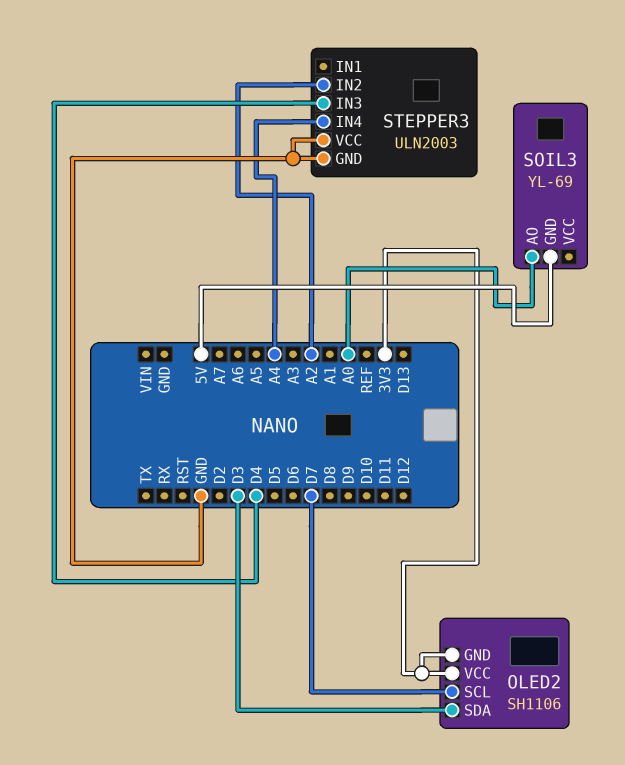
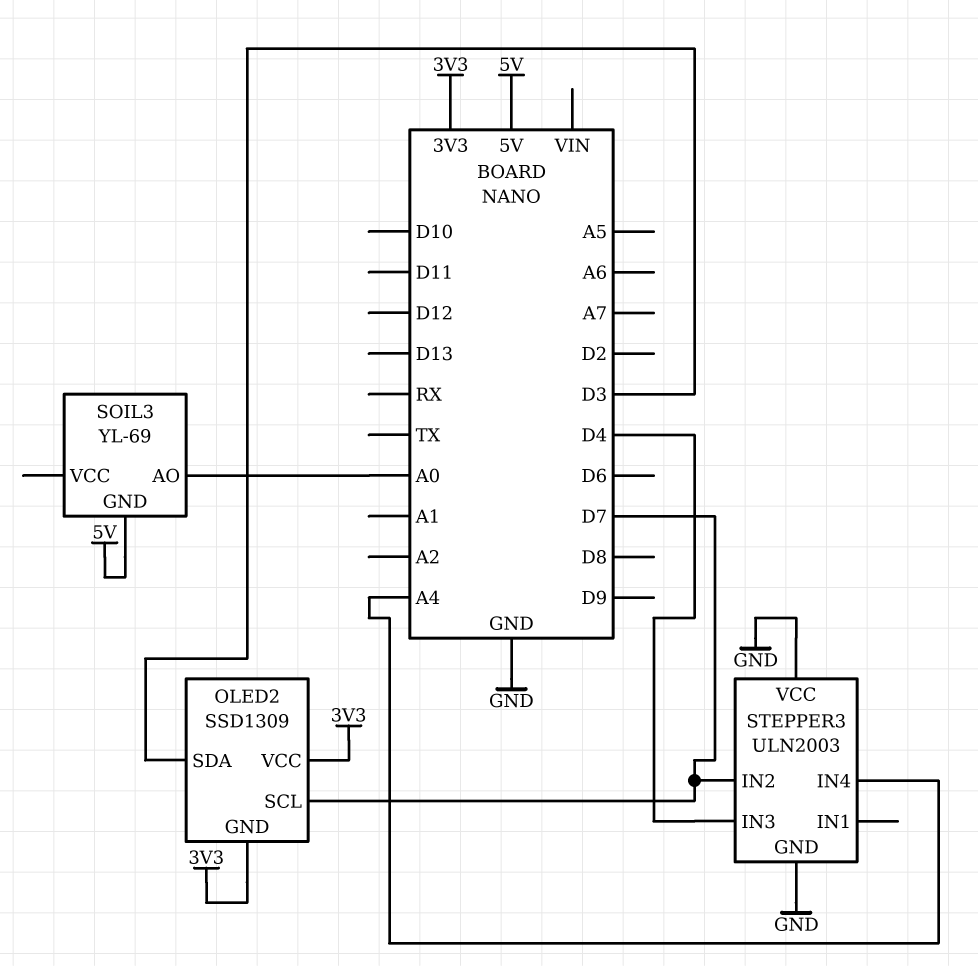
OLED2: SH1106 -> SSD1309
STEPPER3 pin IN2: A2 -> D7

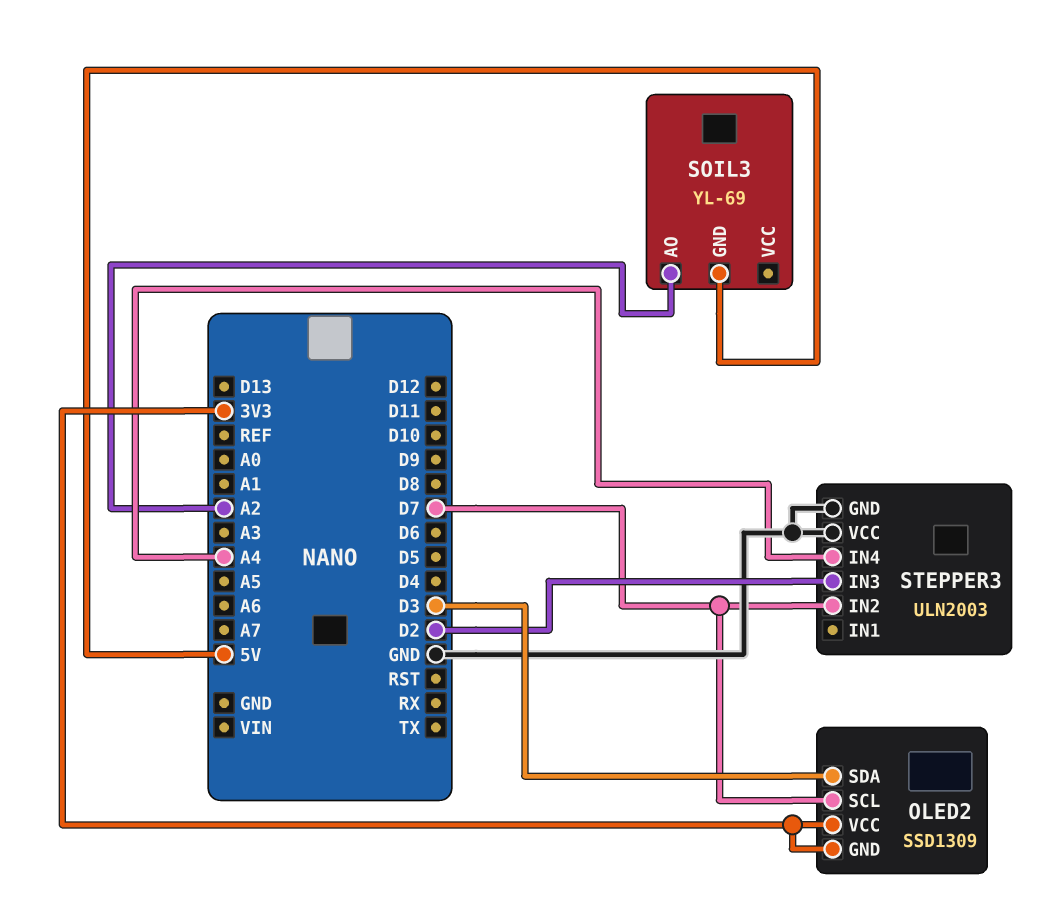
SOIL3 pin AO: A0 -> A2
STEPPER3 pin IN3: D4 -> D2

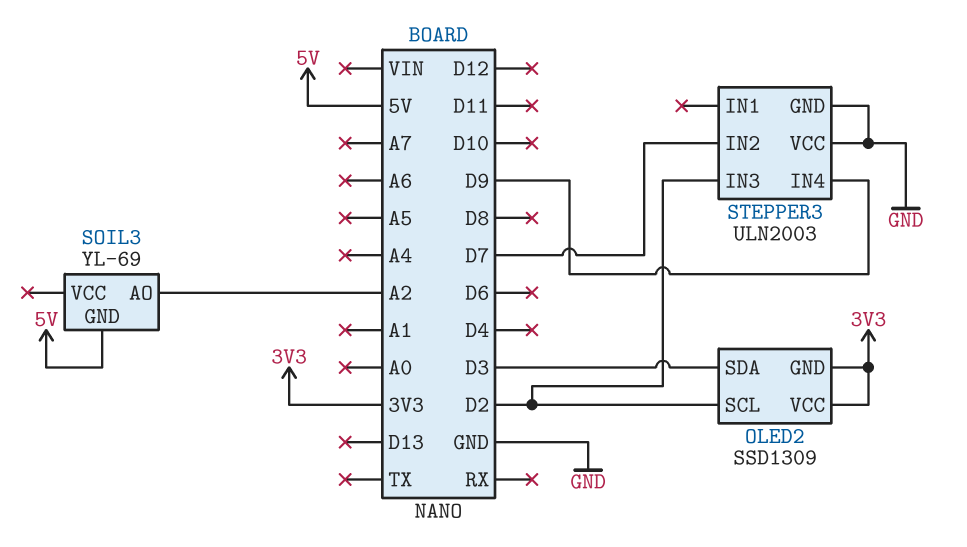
OLED2 pin SCL: D7 -> D2
STEPPER3 pin IN4: A4 -> D9

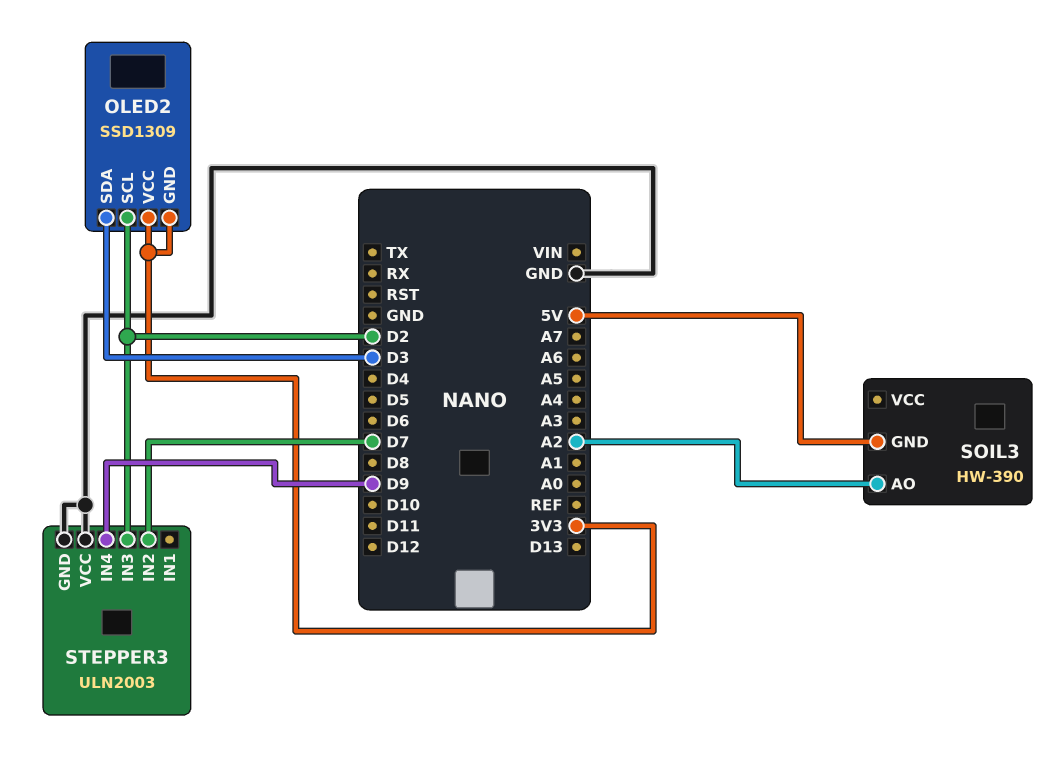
SOIL3: YL-69 -> HW-390

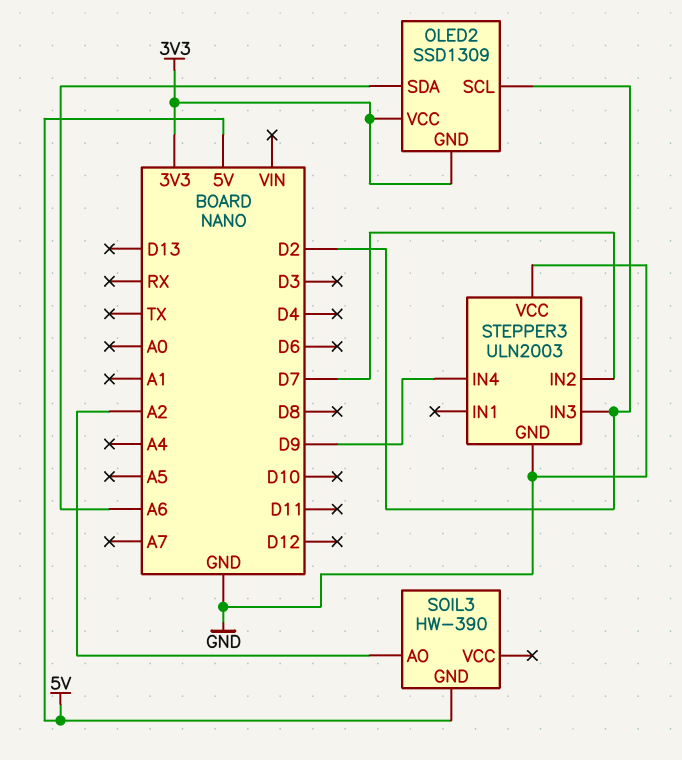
OLED2 pin SDA: D3 -> A6

